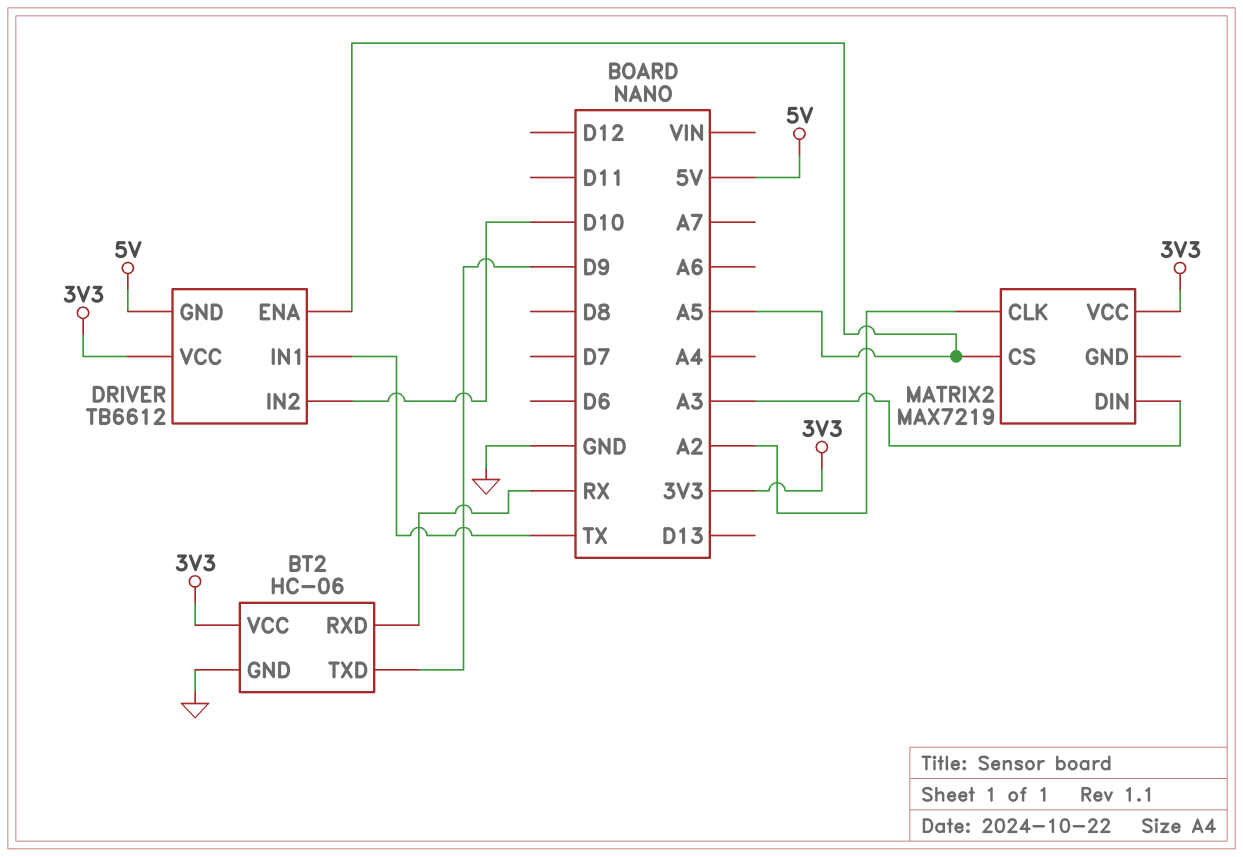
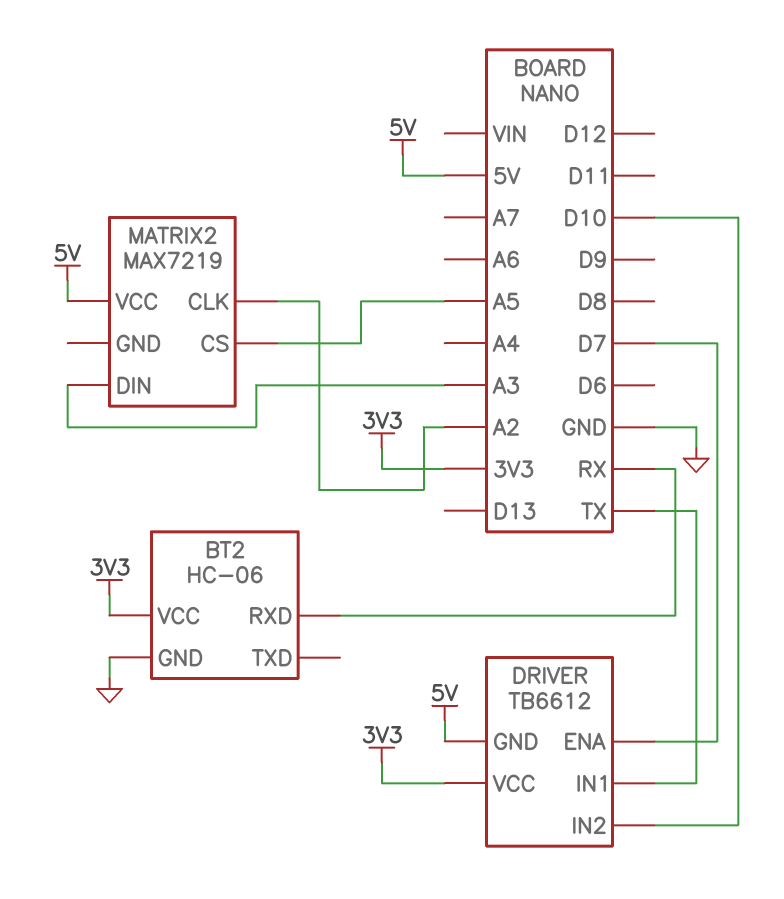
BT2 pin TXD: D9 -> none
DRIVER pin ENA: A5 -> D7
MATRIX2 pin VCC: 3V3 -> 5V

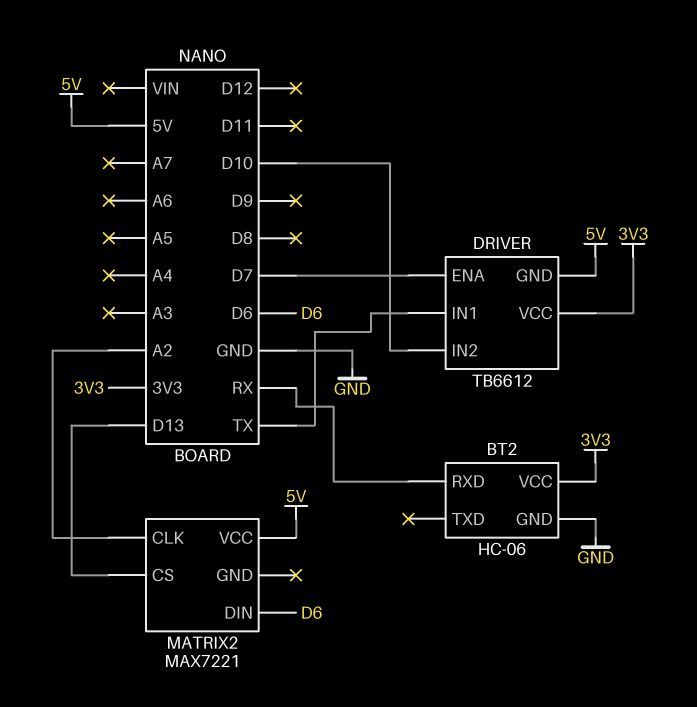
MATRIX2: MAX7219 -> MAX7221
MATRIX2 pin CS: A5 -> D13
MATRIX2 pin DIN: A3 -> D6

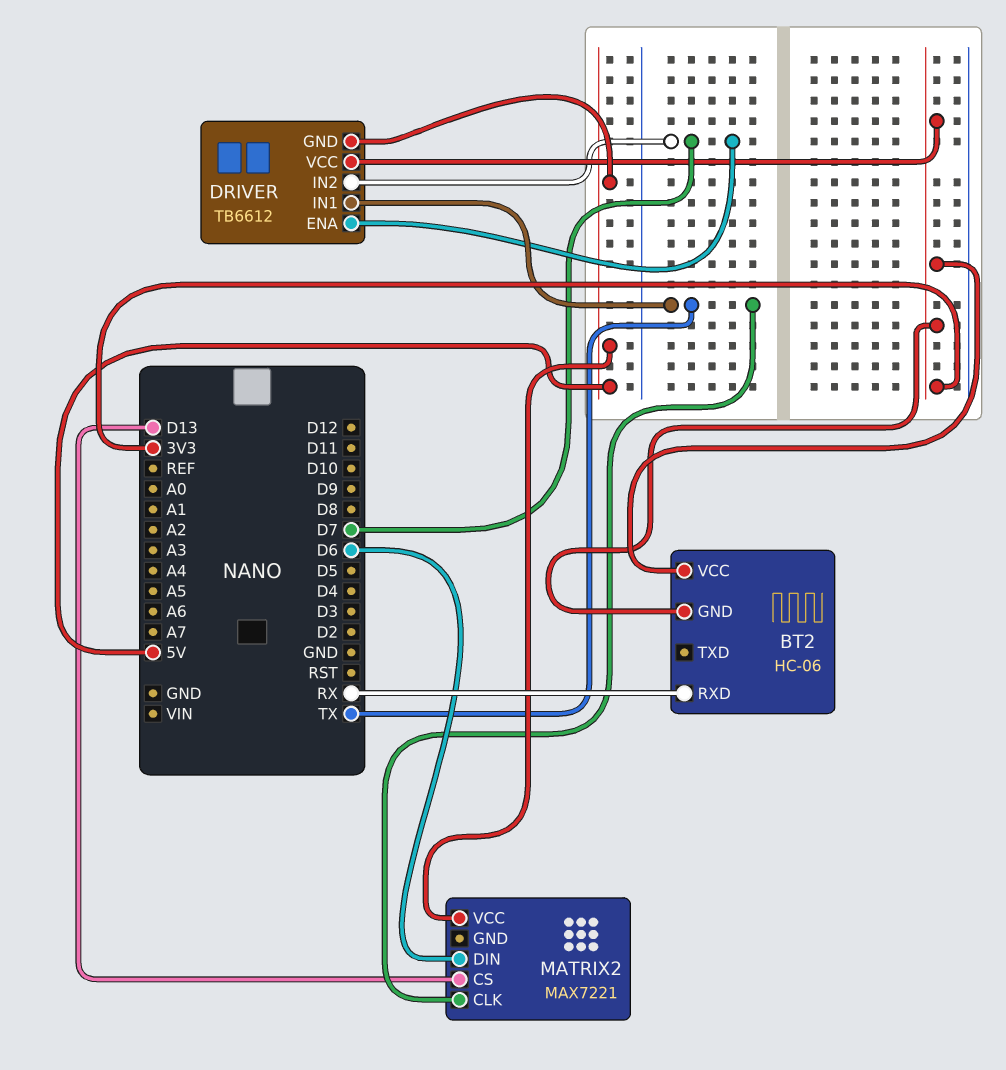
BT2 pin GND: GND -> 3V3
DRIVER pin IN2: D10 -> D7
MATRIX2 pin CLK: A2 -> TX

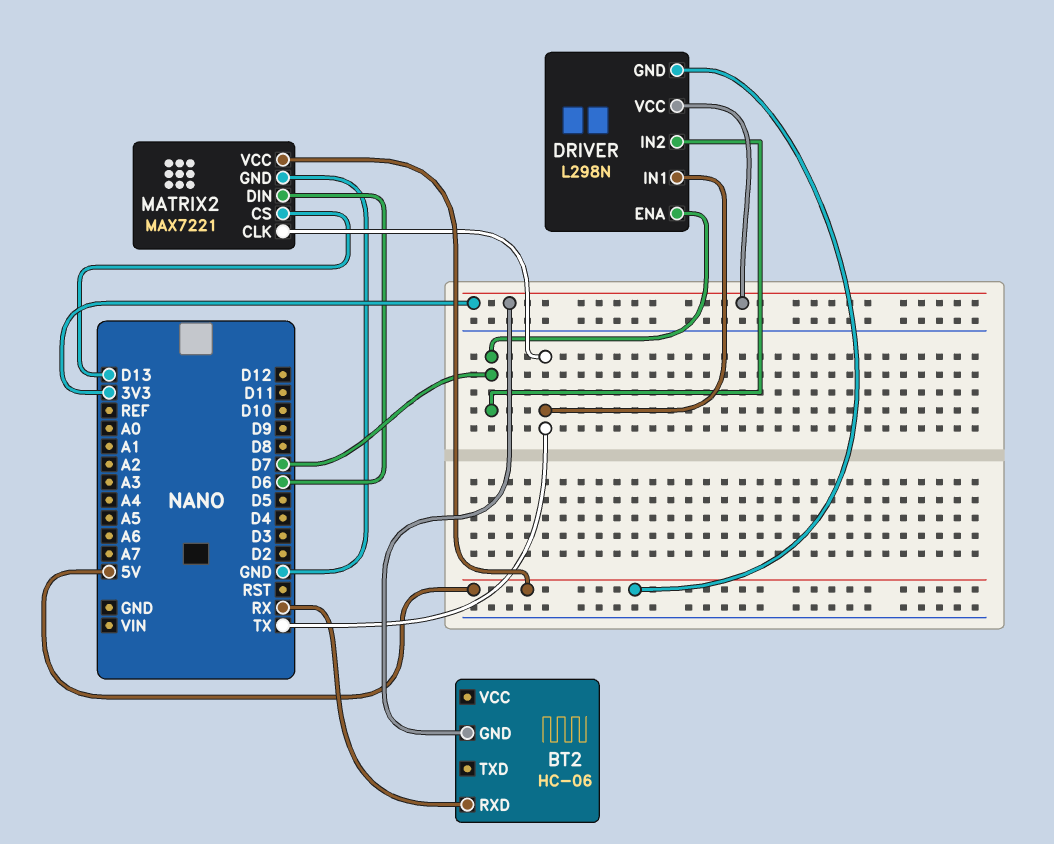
BT2 pin VCC: 3V3 -> none
DRIVER: TB6612 -> L298N
MATRIX2 pin GND: none -> GND

